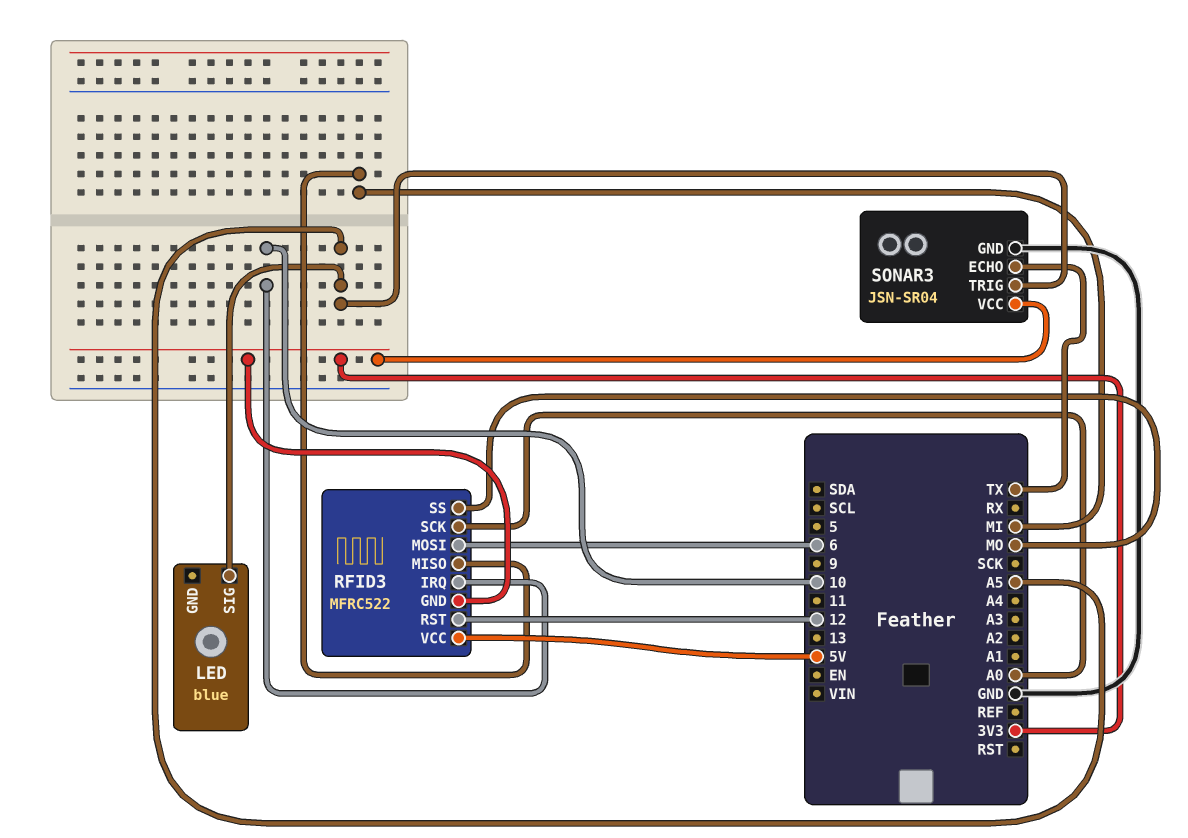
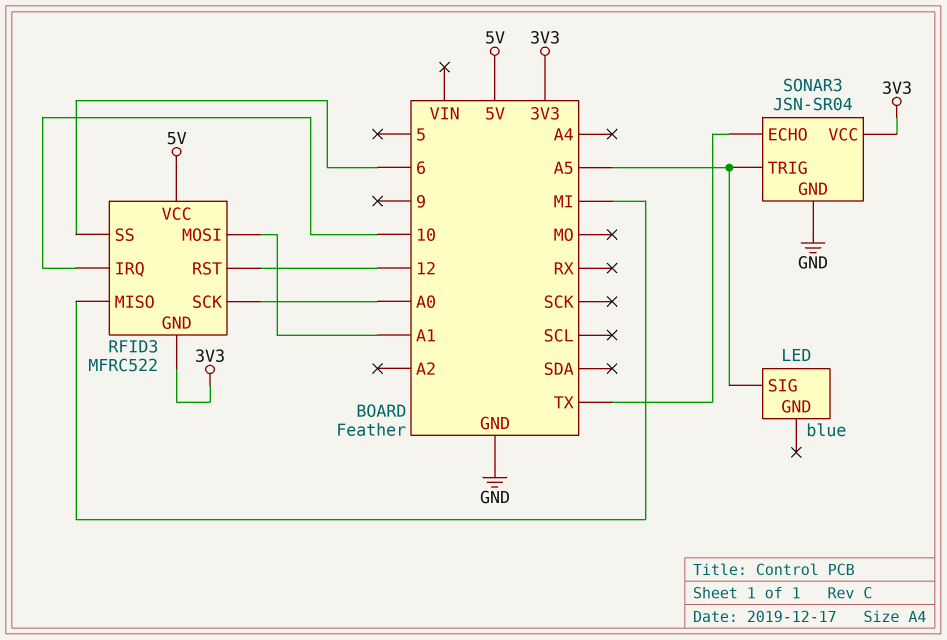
RFID3 pin MOSI: 6 -> A1
RFID3 pin SS: MO -> 6

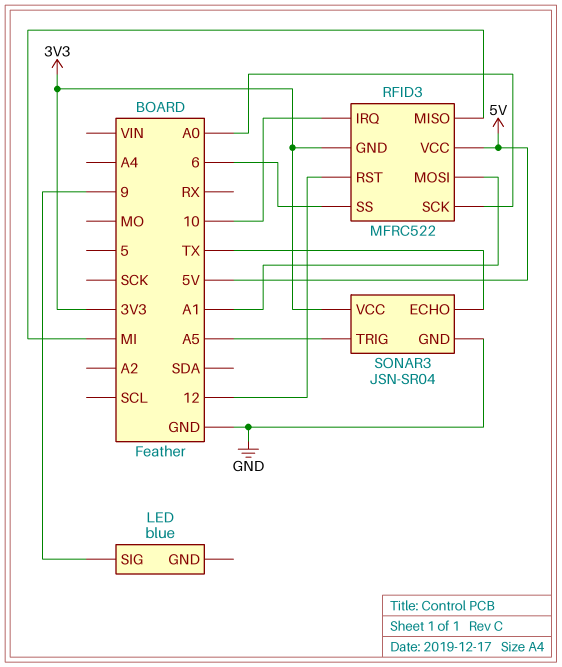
LED pin SIG: A5 -> 9

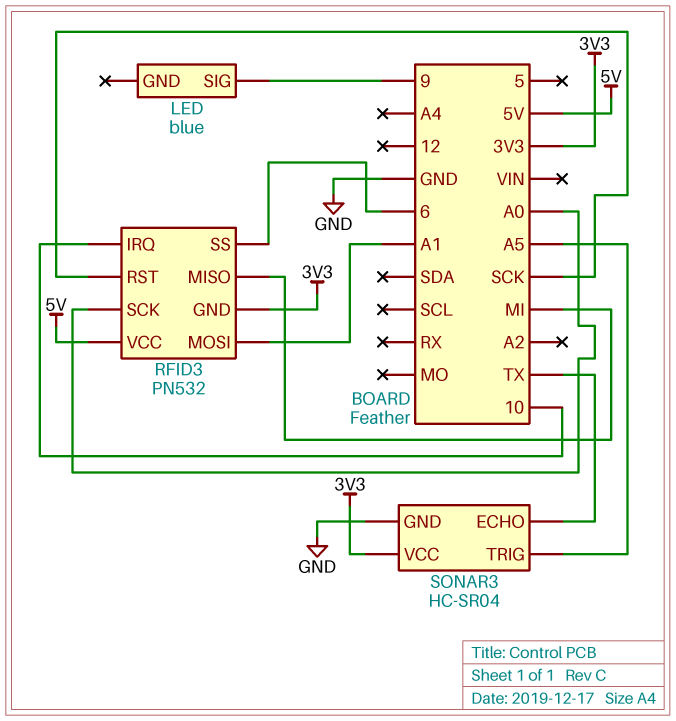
RFID3: MFRC522 -> PN532
RFID3 pin RST: 12 -> SCK
SONAR3: JSN-SR04 -> HC-SR04

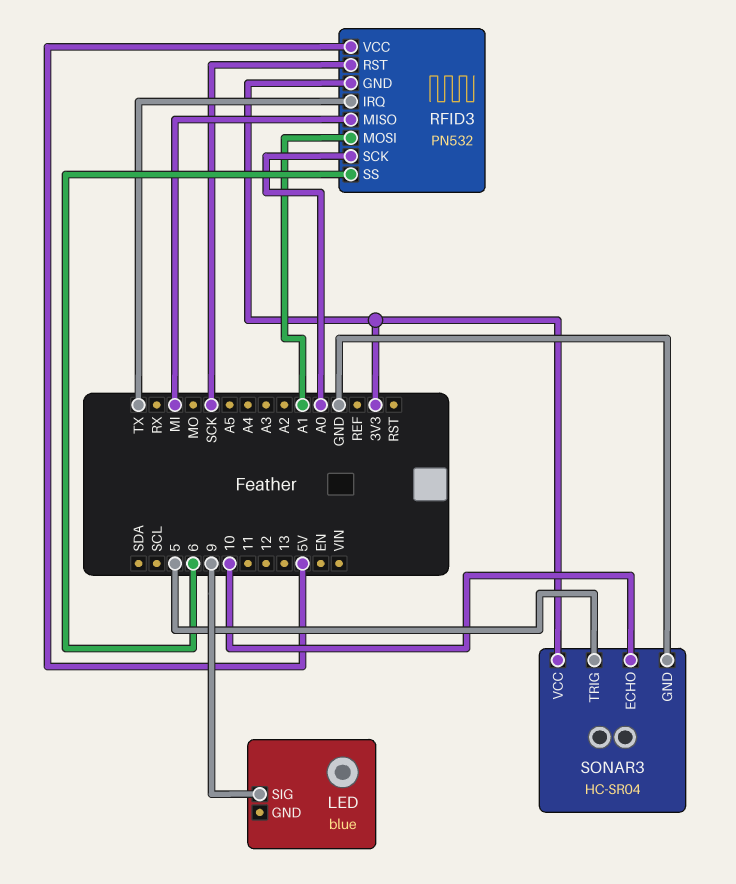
RFID3 pin IRQ: 10 -> TX
SONAR3 pin ECHO: TX -> 10
SONAR3 pin TRIG: A5 -> 5

